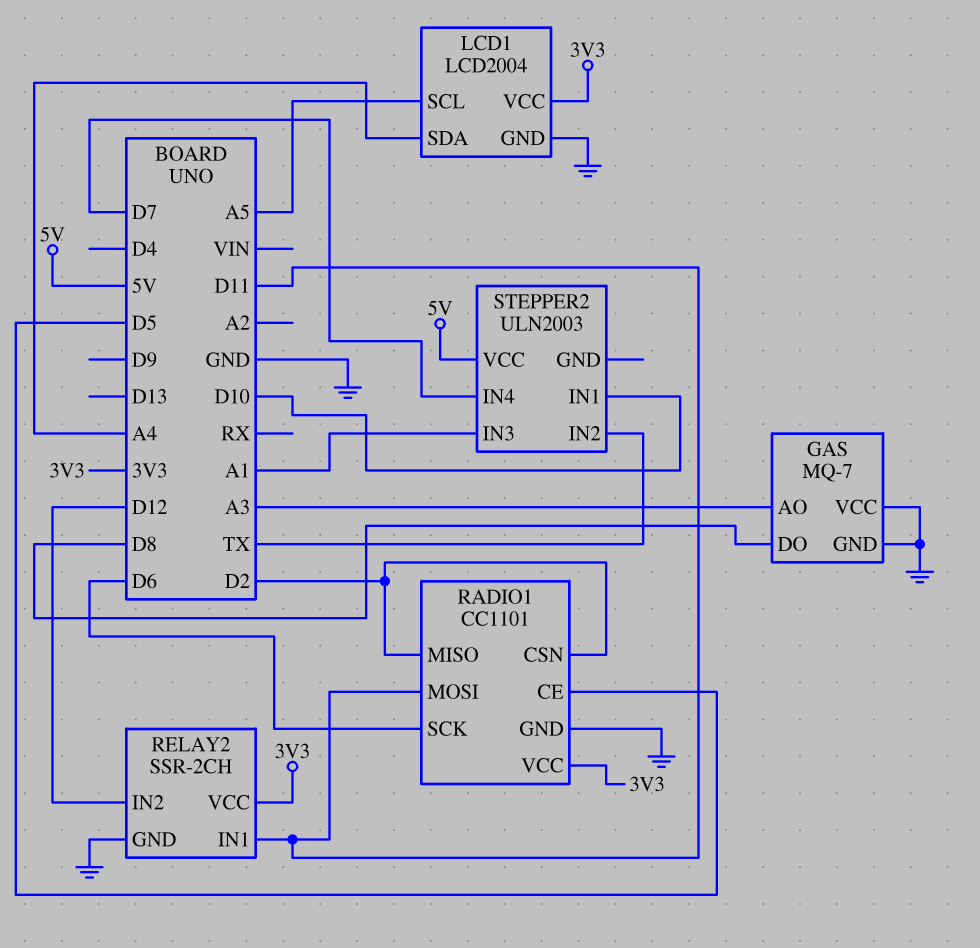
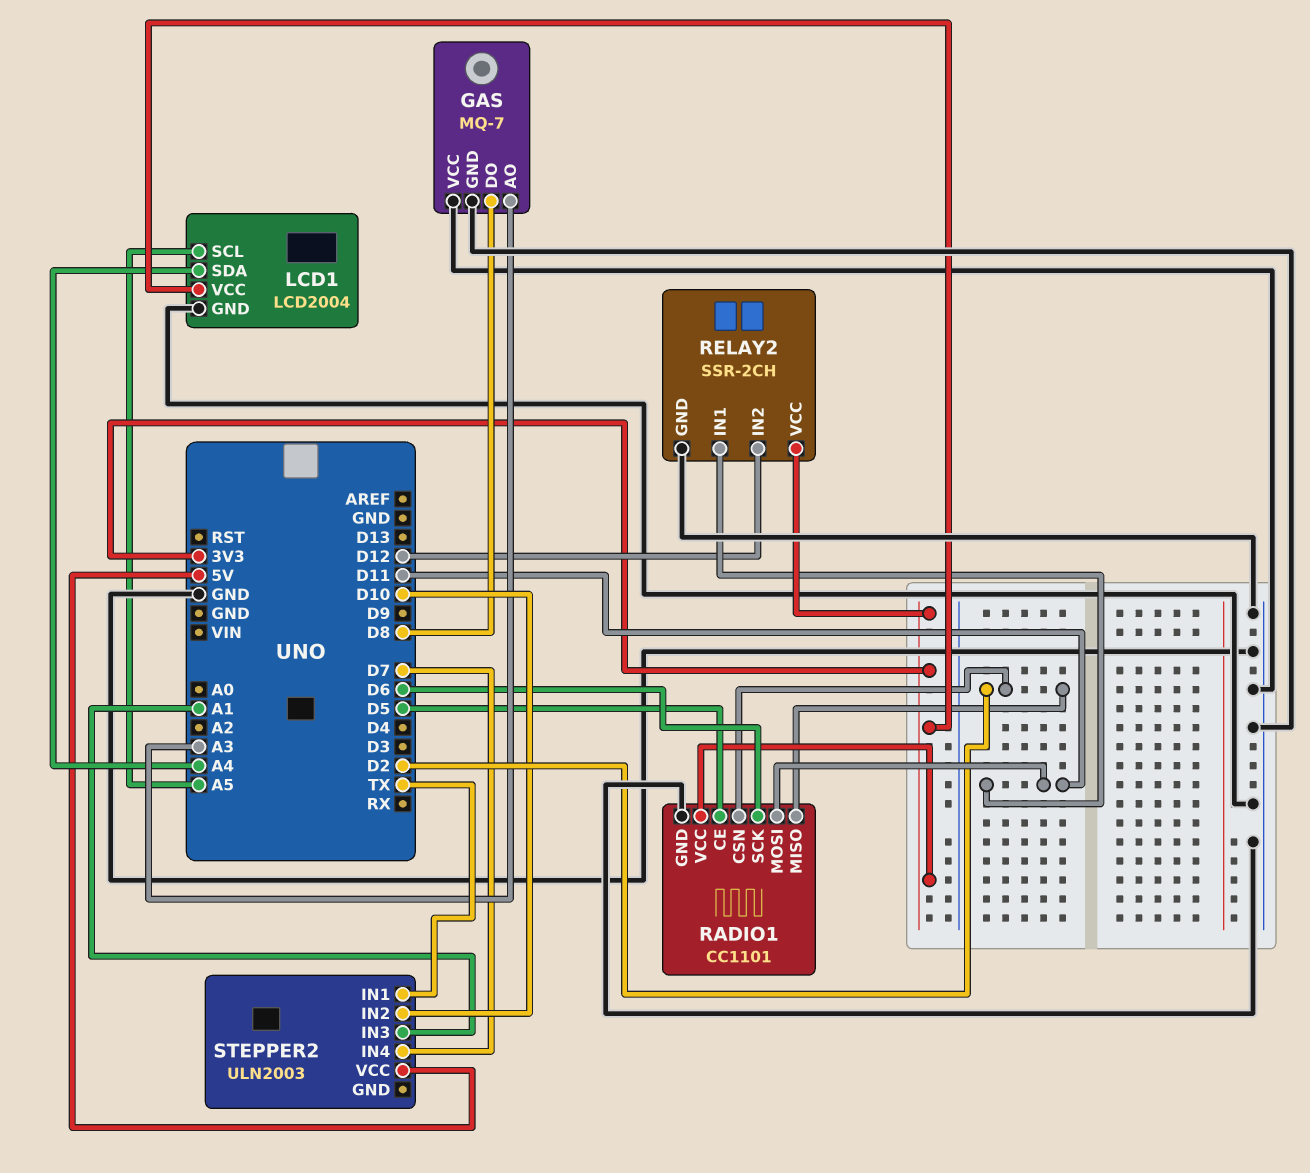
STEPPER2 pin IN1: D10 -> TX
STEPPER2 pin IN2: TX -> D10

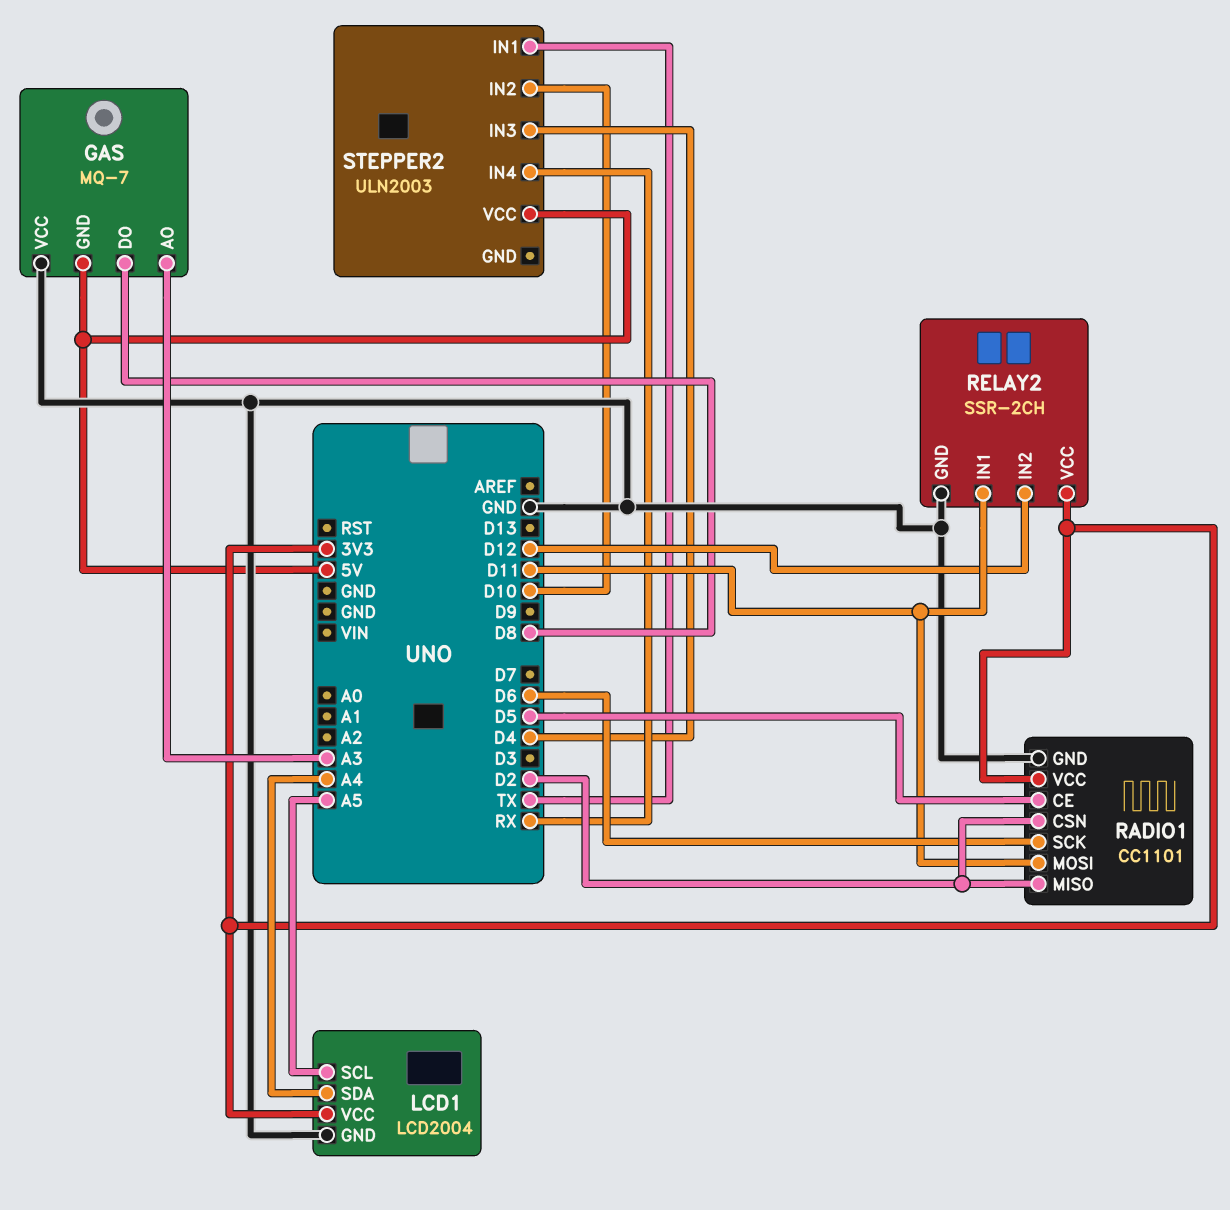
GAS pin GND: GND -> 5V
STEPPER2 pin IN3: A1 -> D4
STEPPER2 pin IN4: D7 -> RX

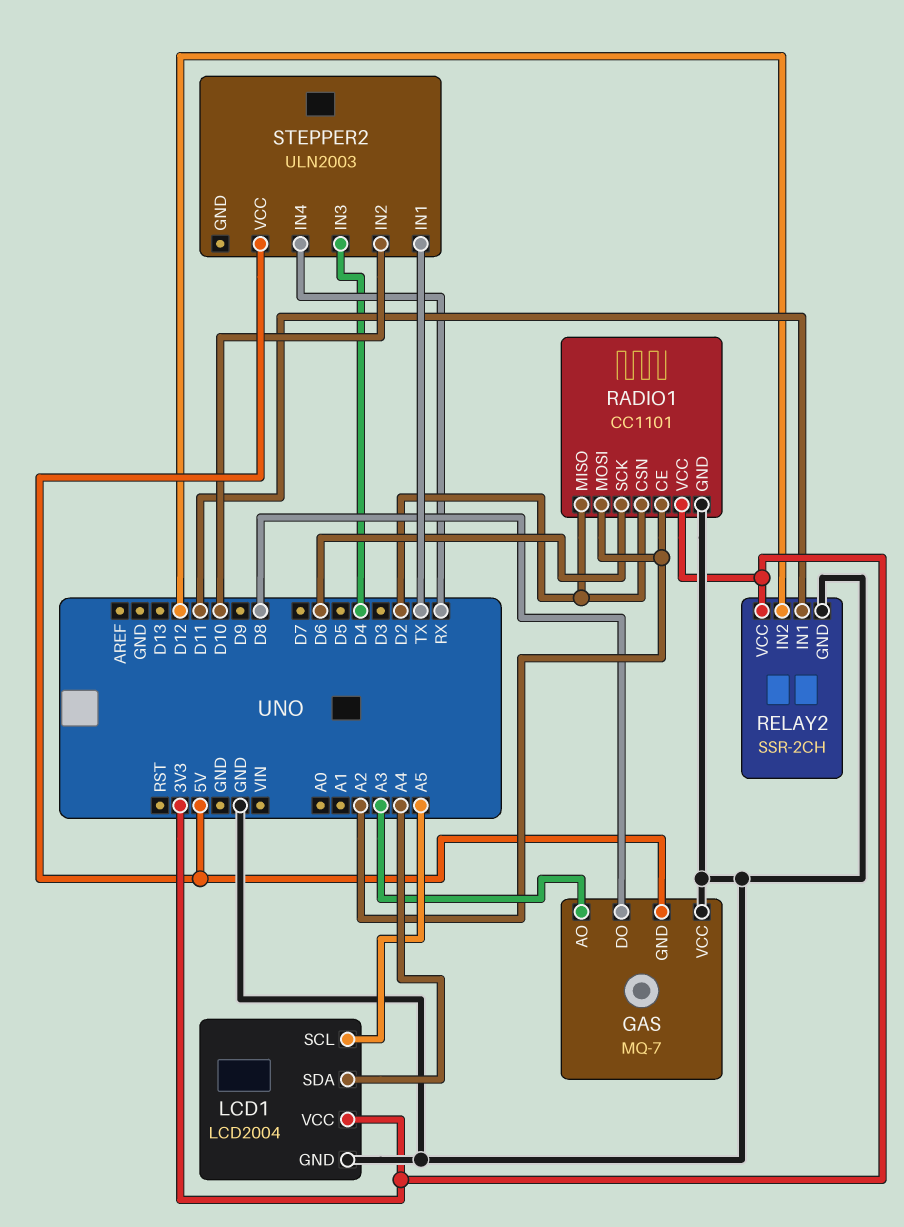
RADIO1 pin CE: D5 -> A2
RADIO1 pin MOSI: D11 -> A2

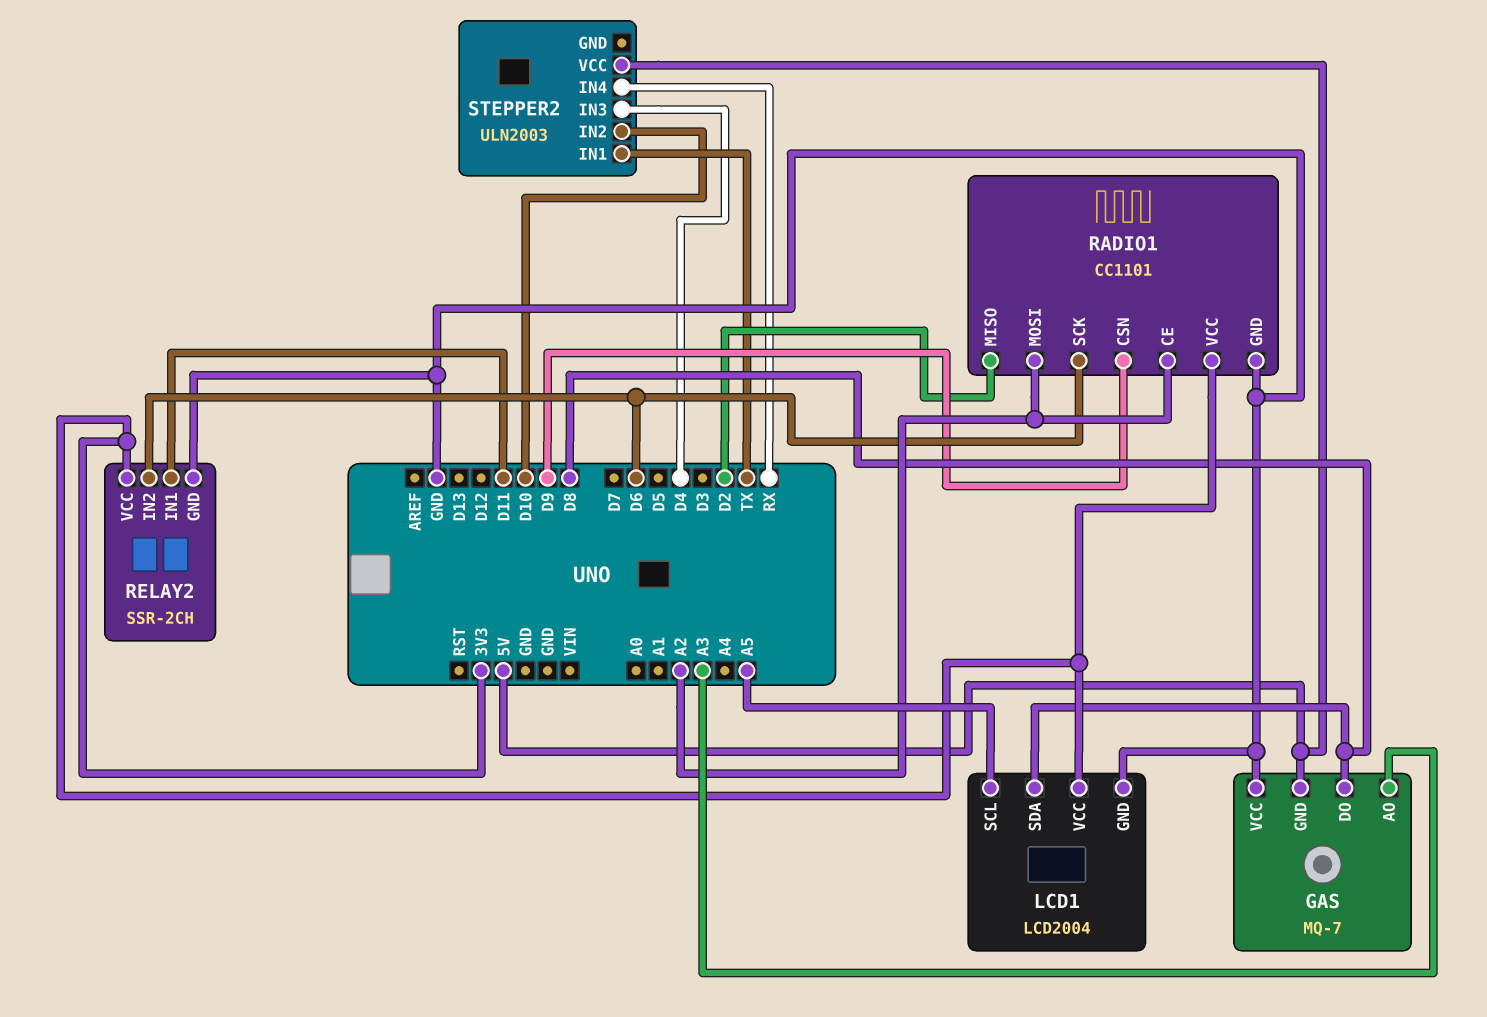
LCD1 pin SDA: A4 -> D8
RADIO1 pin CSN: D2 -> D9
RELAY2 pin IN2: D12 -> D6

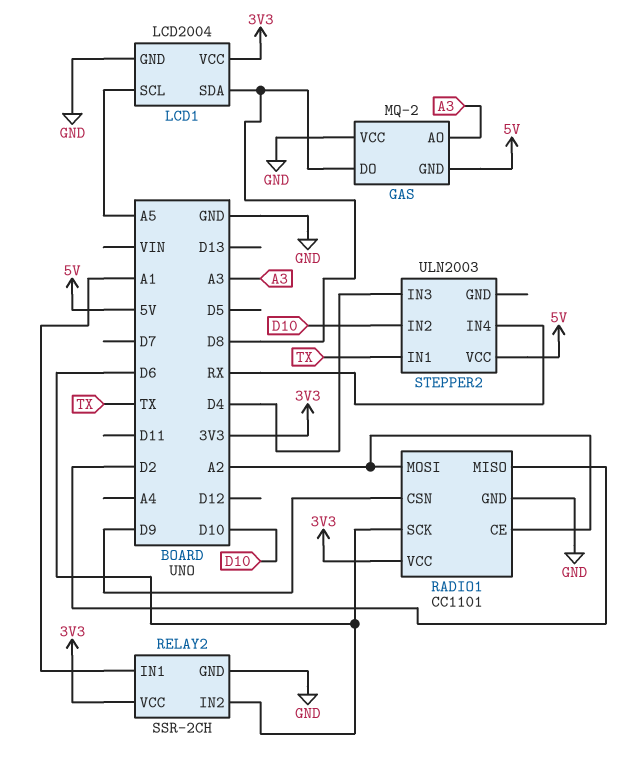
GAS: MQ-7 -> MQ-2
RELAY2 pin IN1: D11 -> A1

